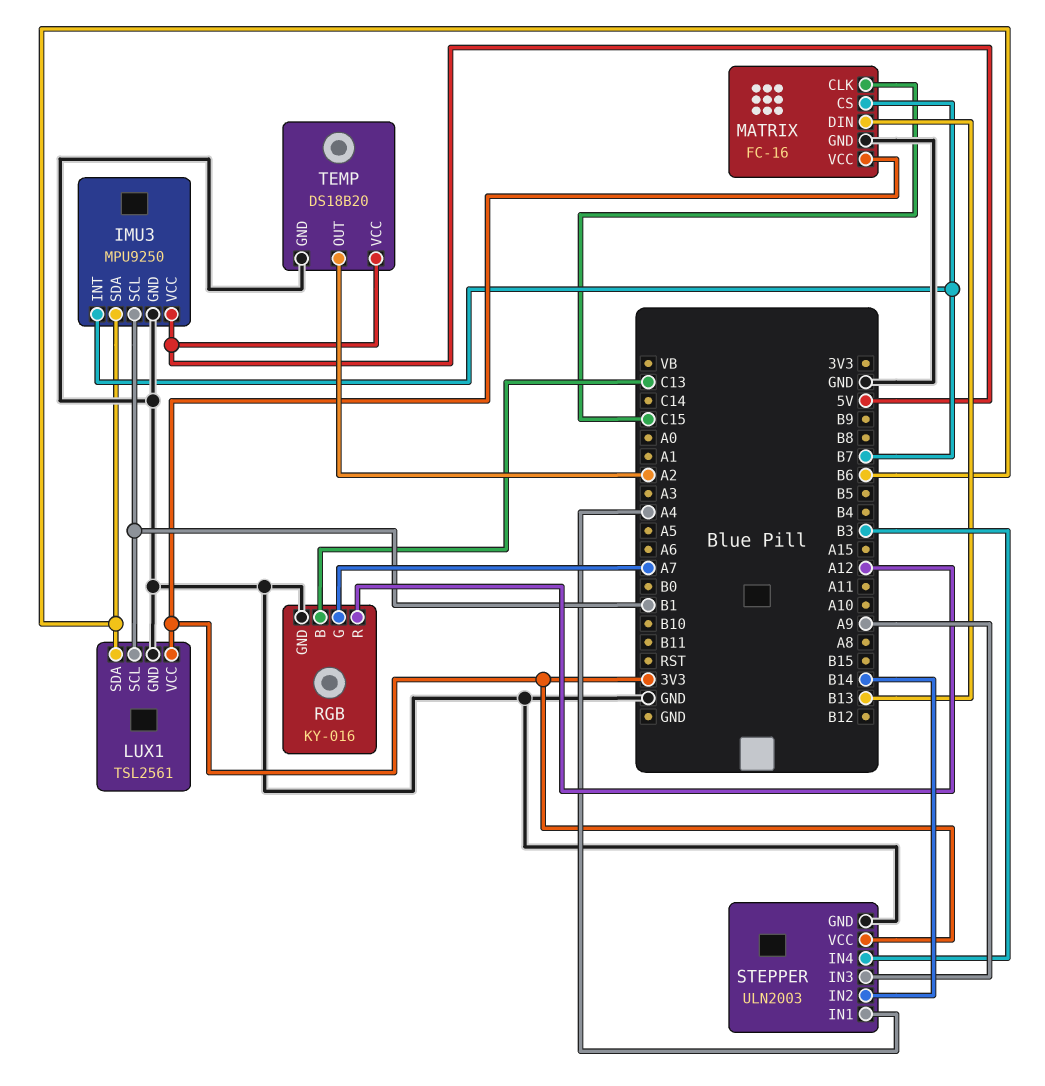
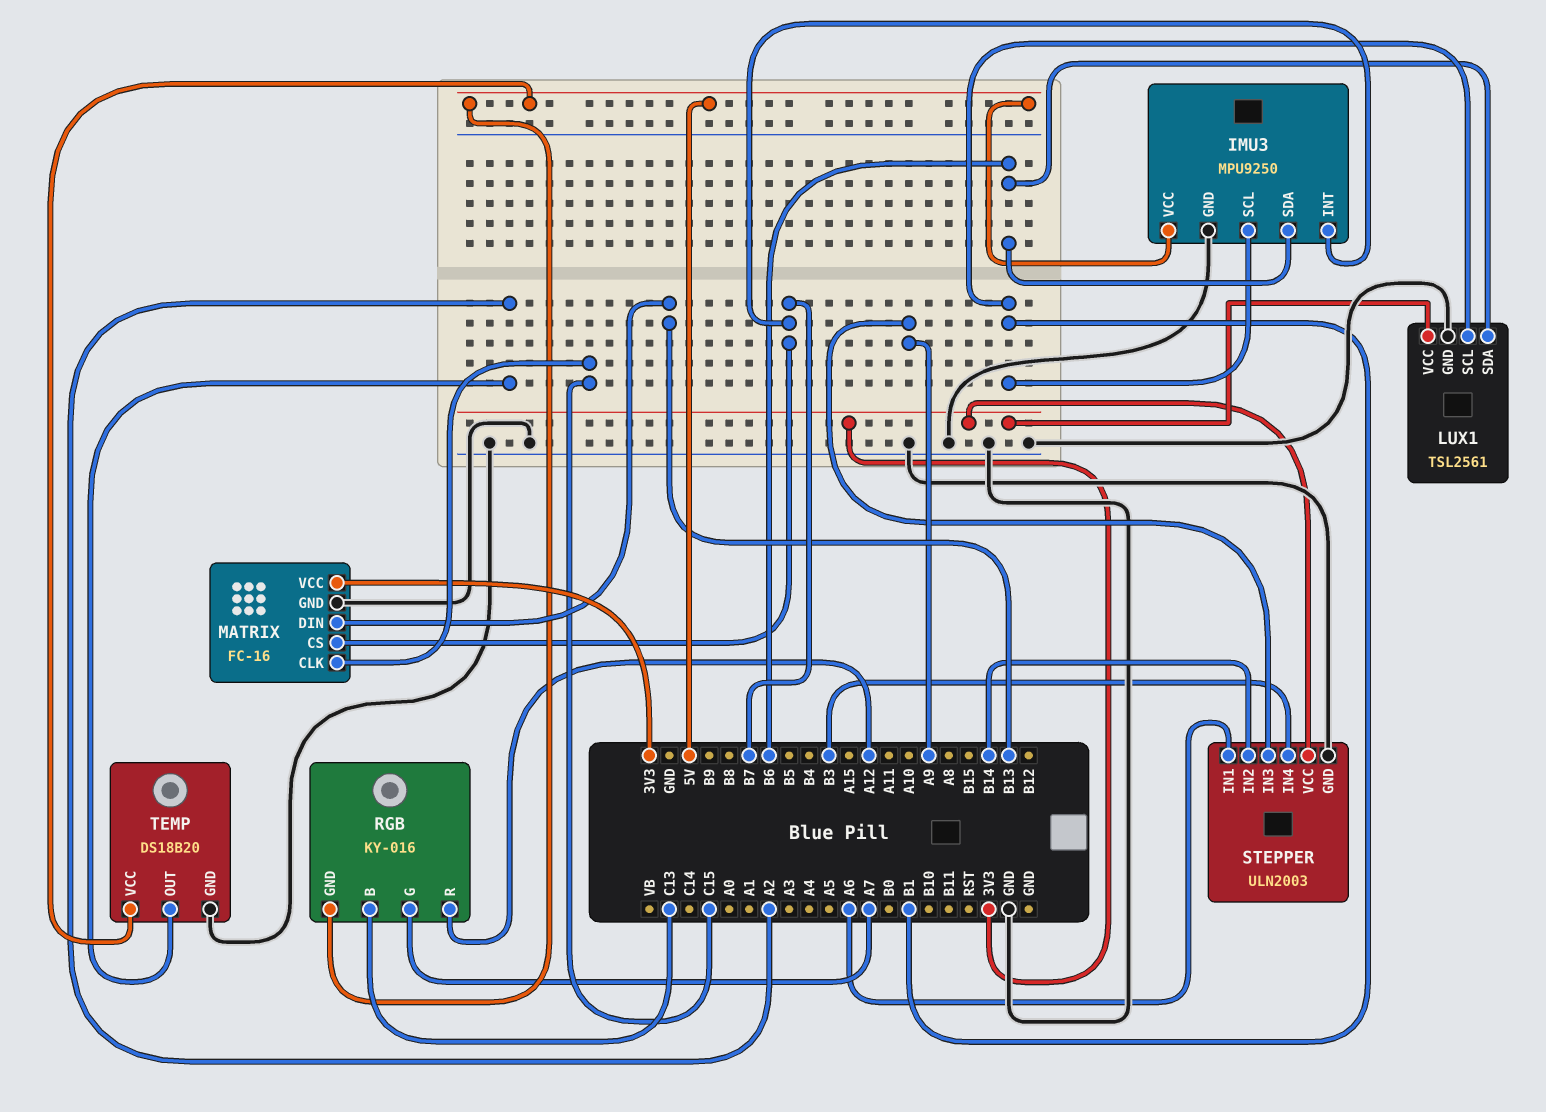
RGB pin GND: GND -> 5V
STEPPER pin IN1: A4 -> A6

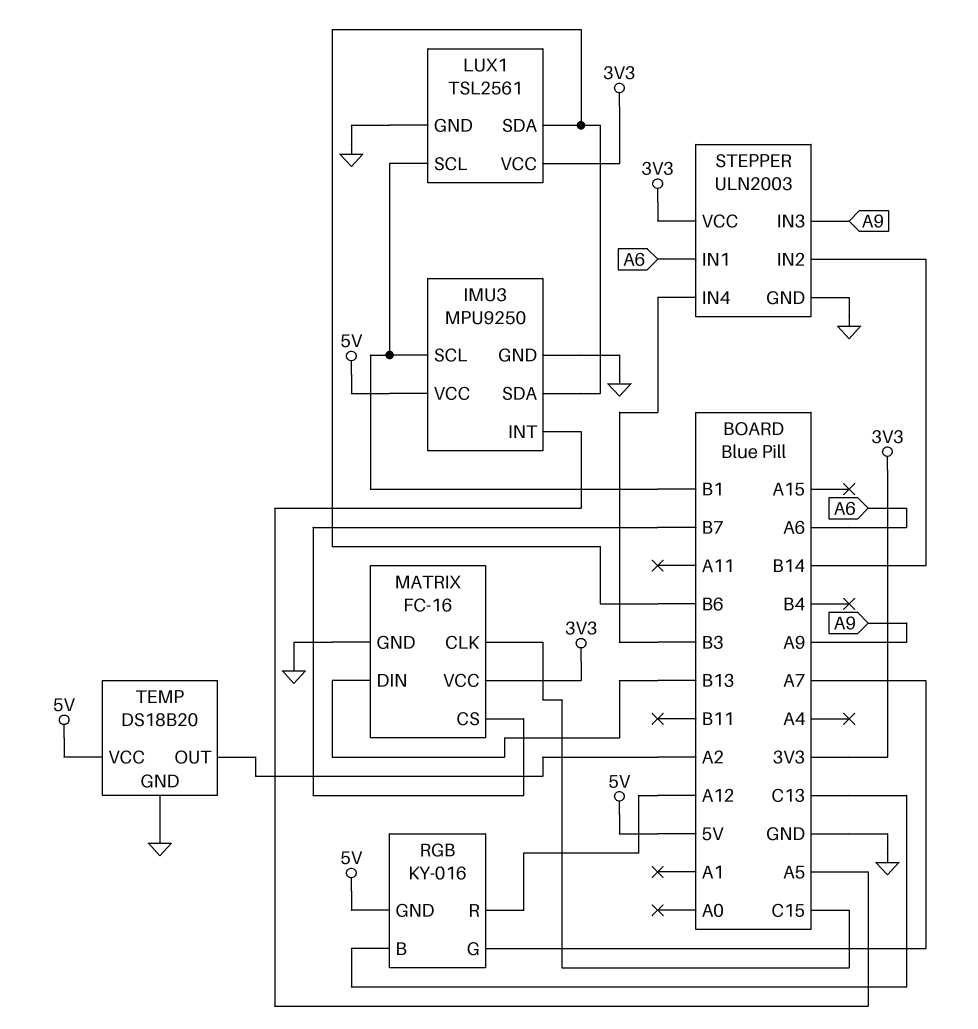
IMU3 pin INT: B7 -> A5

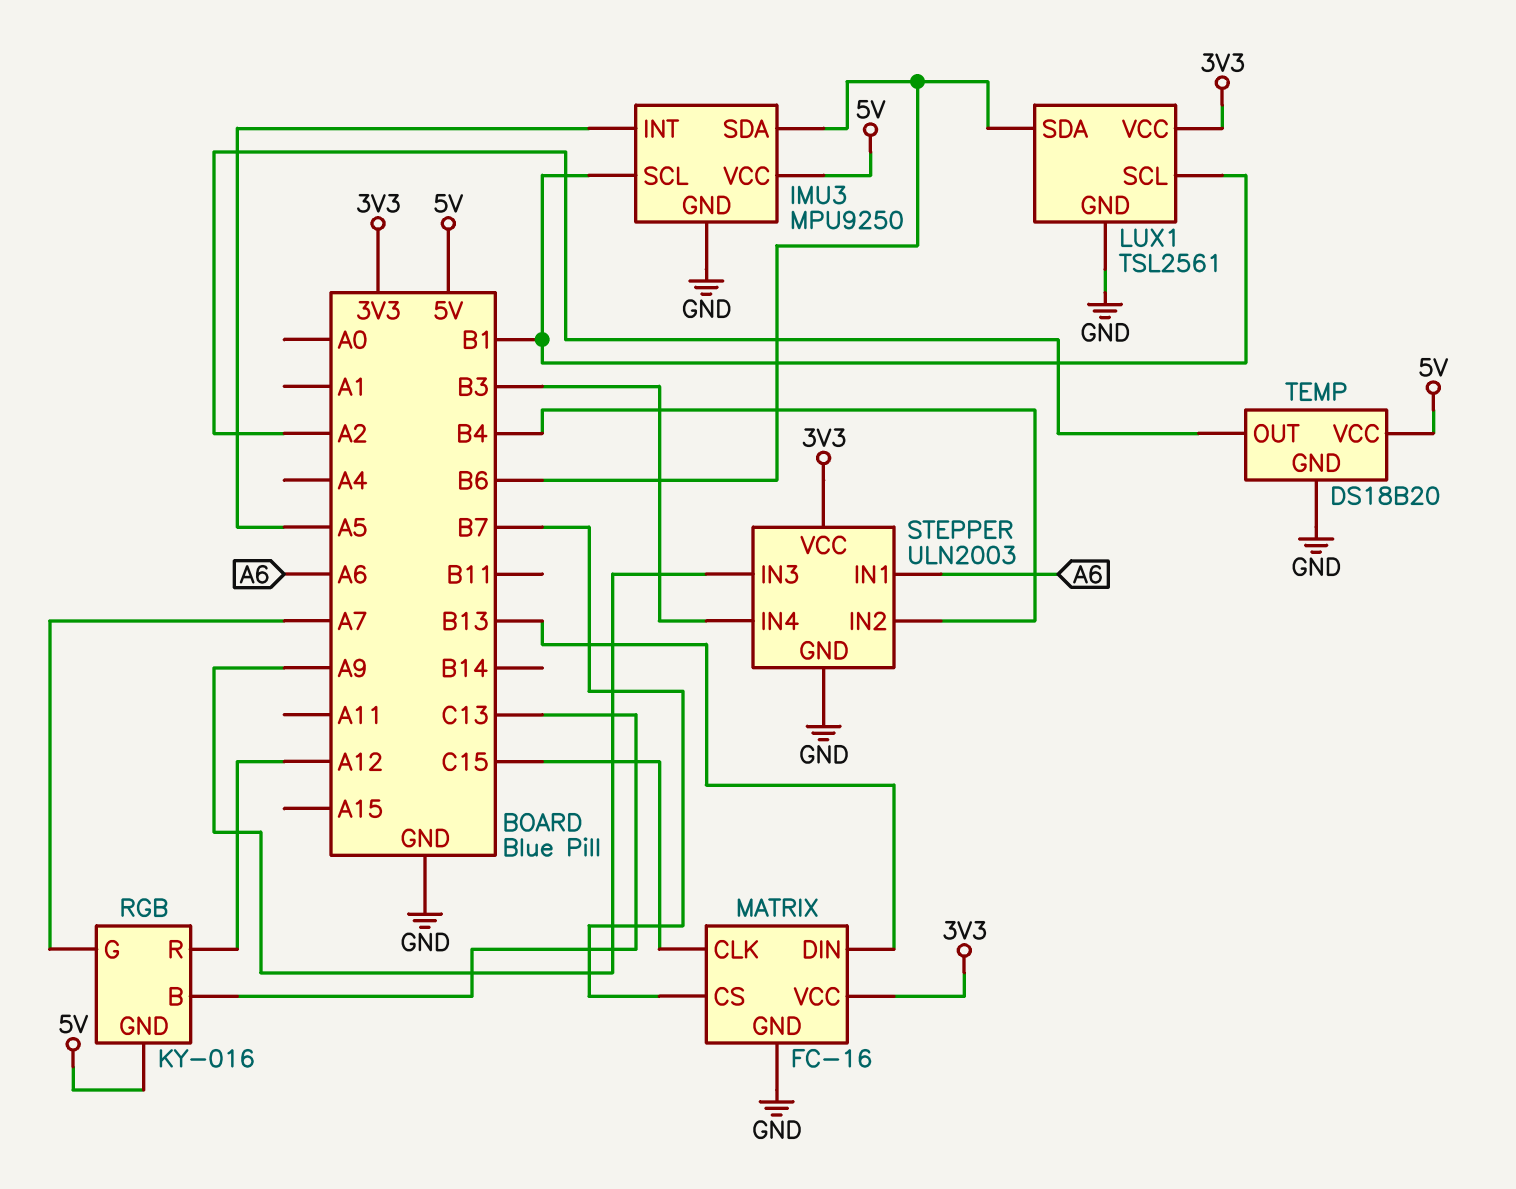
STEPPER pin IN2: B14 -> B4

